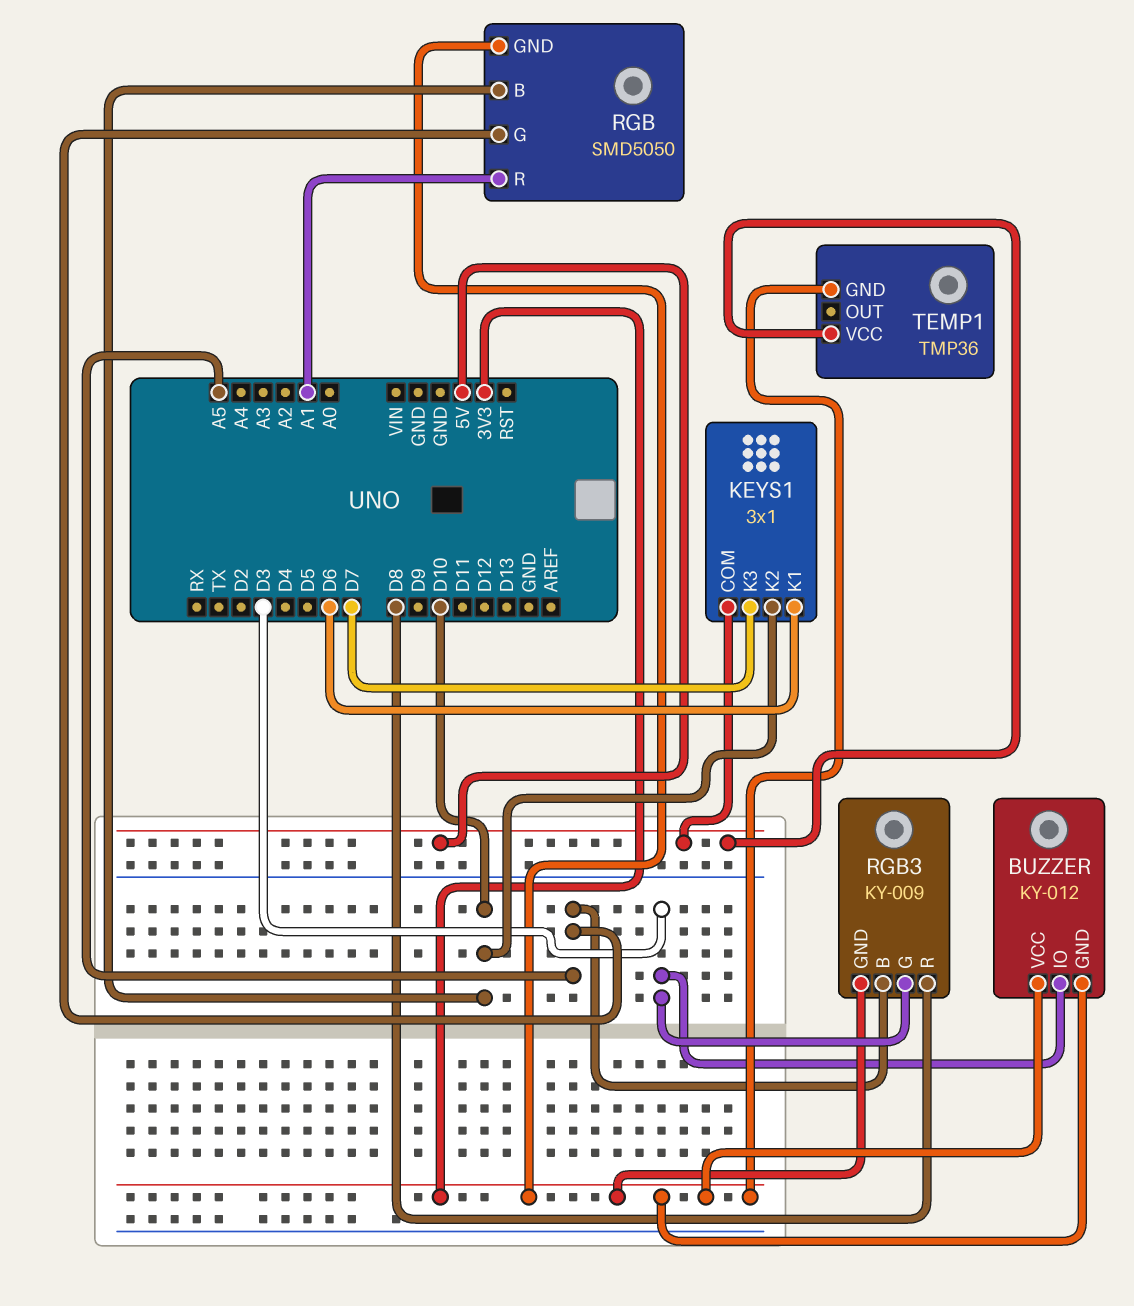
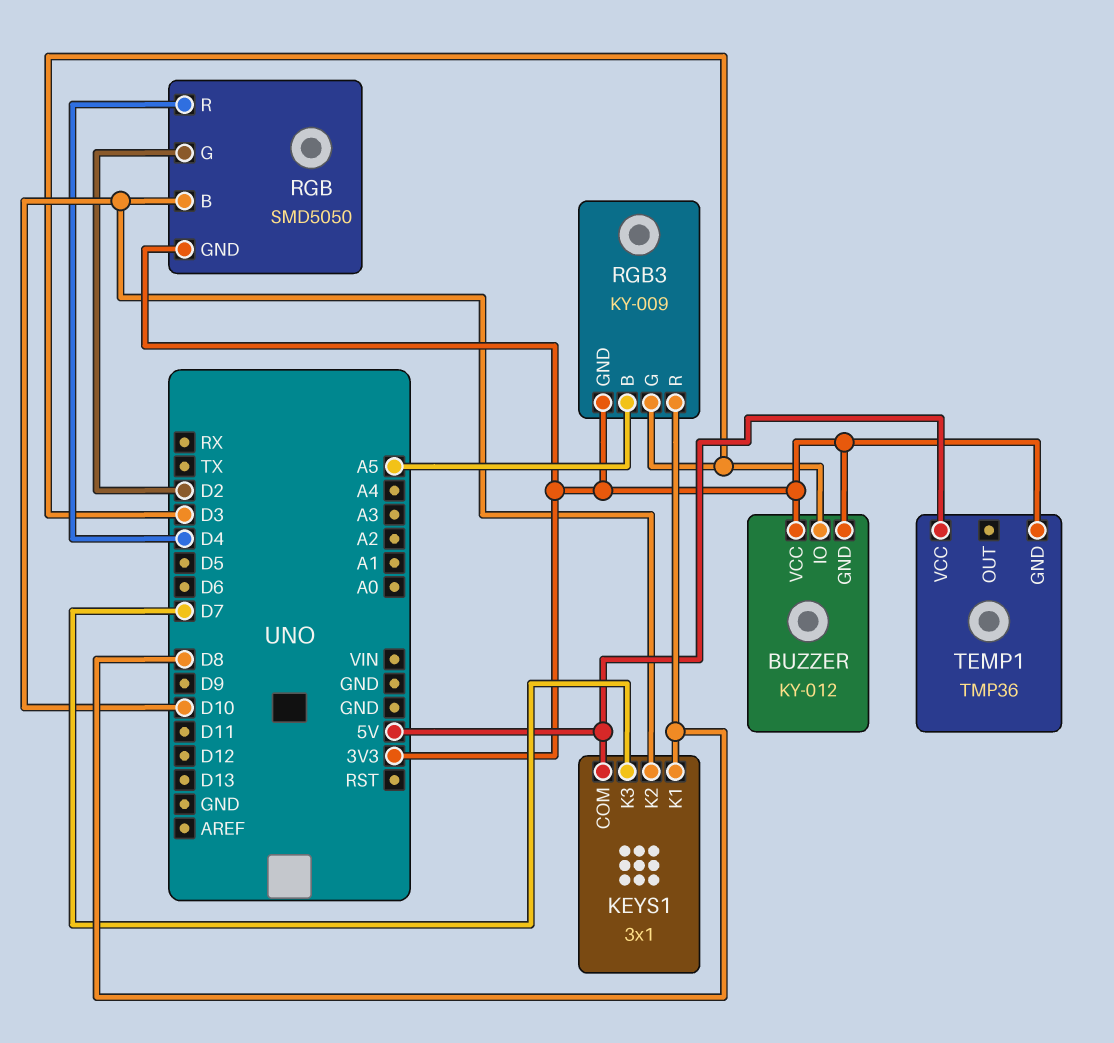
KEYS1 pin K1: D6 -> D8
RGB pin G: A5 -> D2
RGB pin R: A1 -> D4

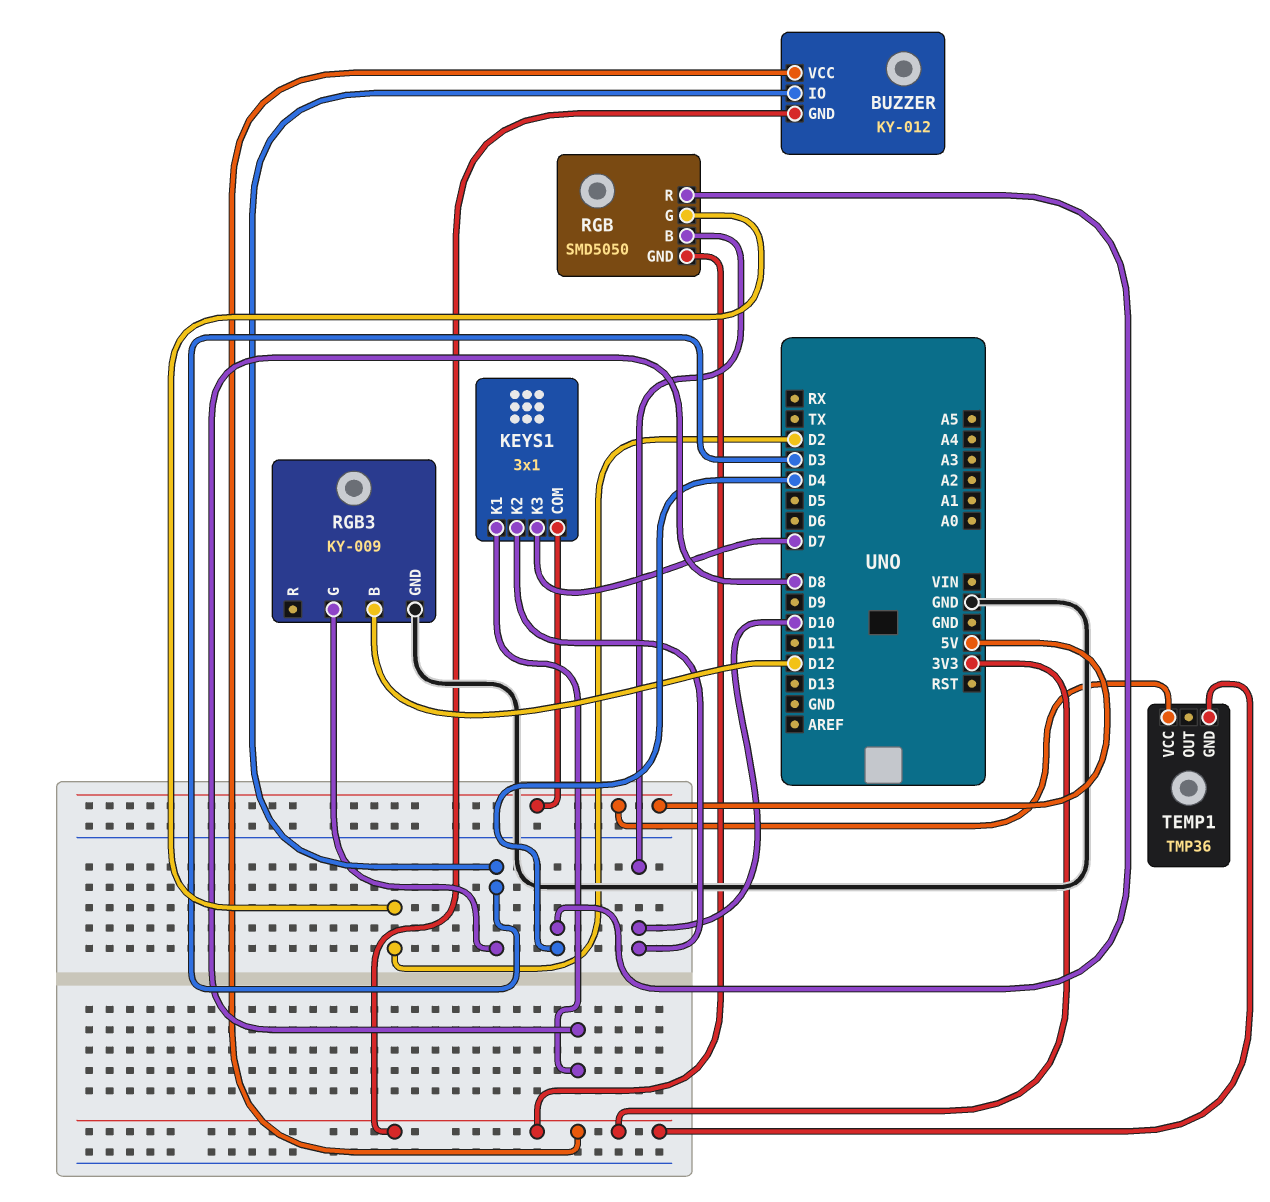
RGB3 pin B: A5 -> D12
RGB3 pin GND: 3V3 -> GND
RGB3 pin R: D8 -> none

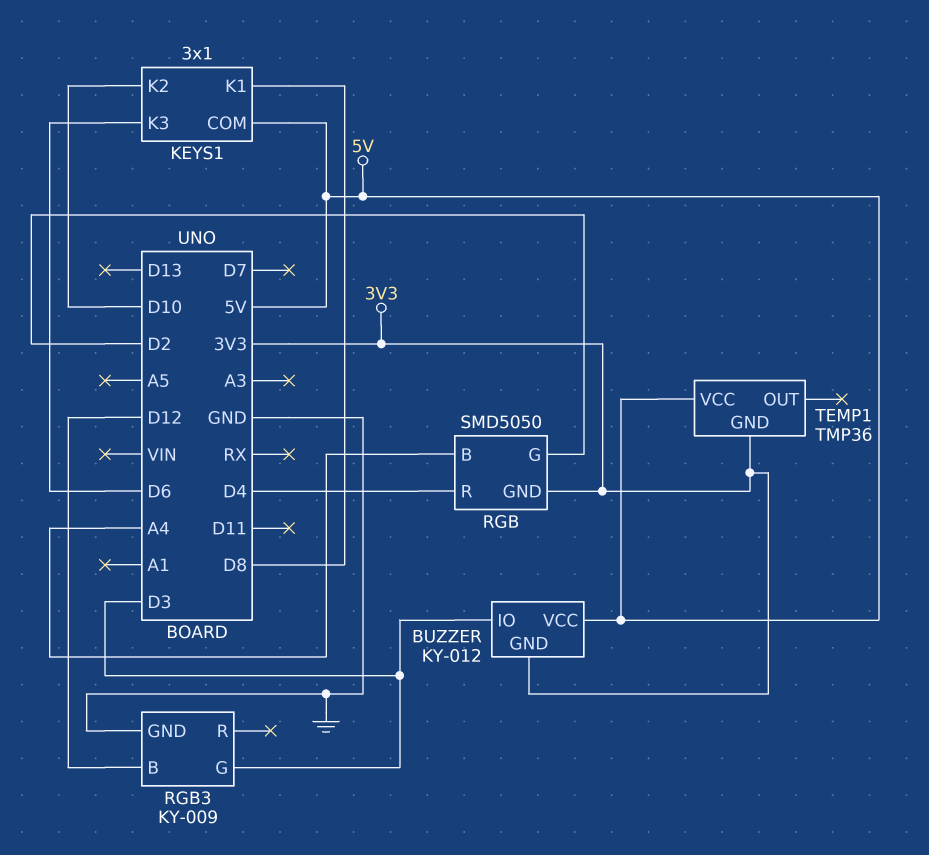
BUZZER pin VCC: 3V3 -> 5V
KEYS1 pin K3: D7 -> D6
RGB pin B: D10 -> A4

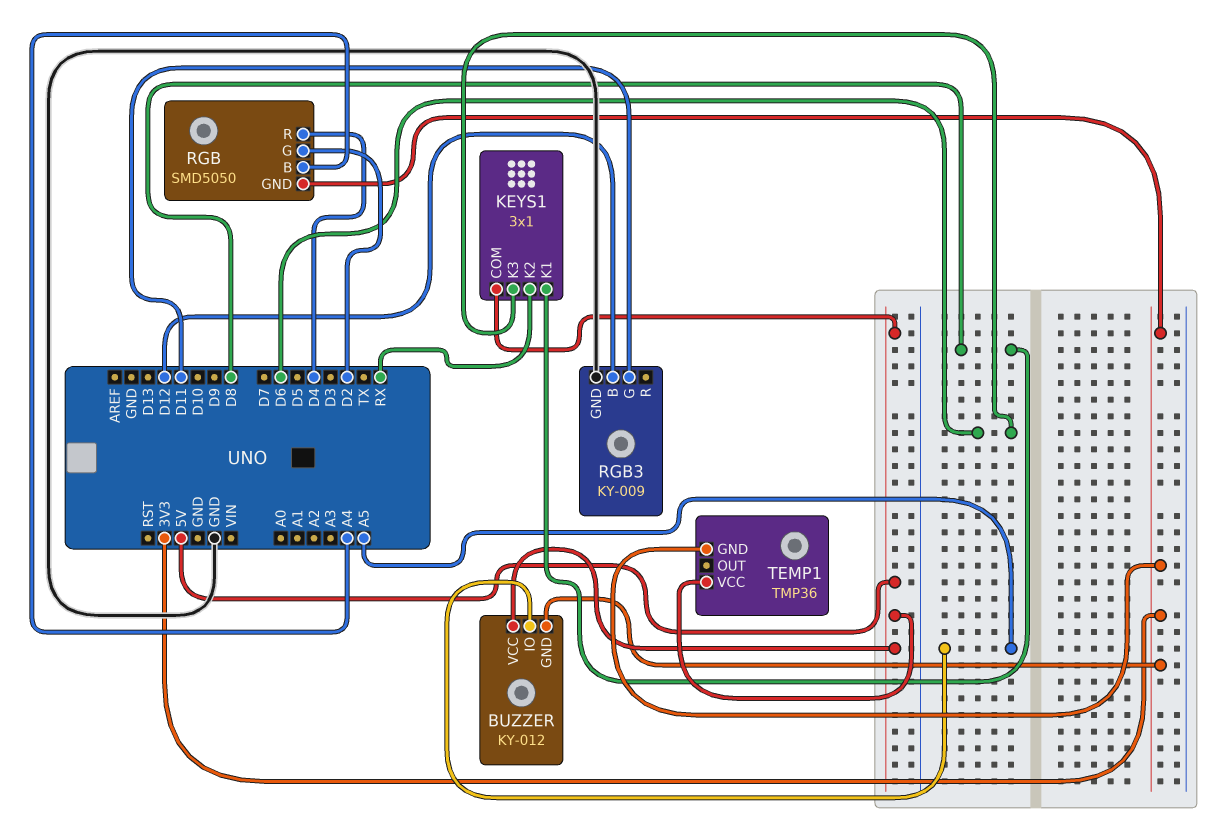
BUZZER pin IO: D3 -> A5
KEYS1 pin K2: D10 -> RX
RGB3 pin G: D3 -> D11

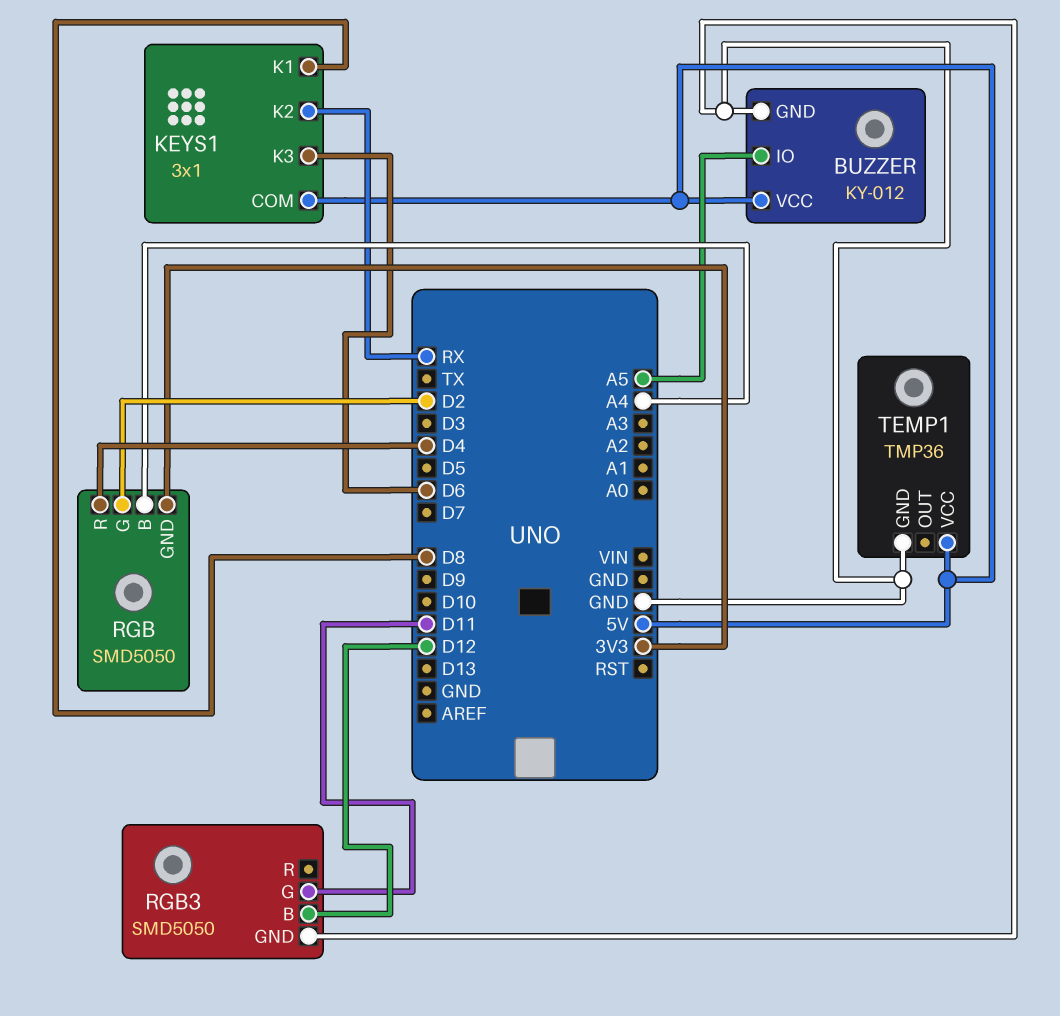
BUZZER pin GND: 3V3 -> GND
RGB3: KY-009 -> SMD5050
TEMP1 pin GND: 3V3 -> GND

